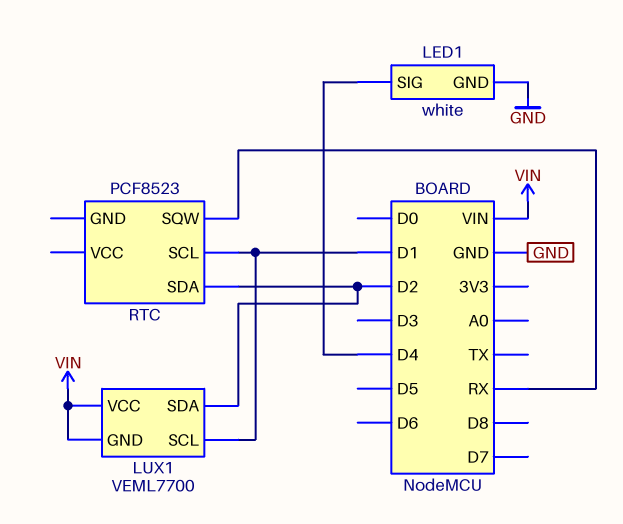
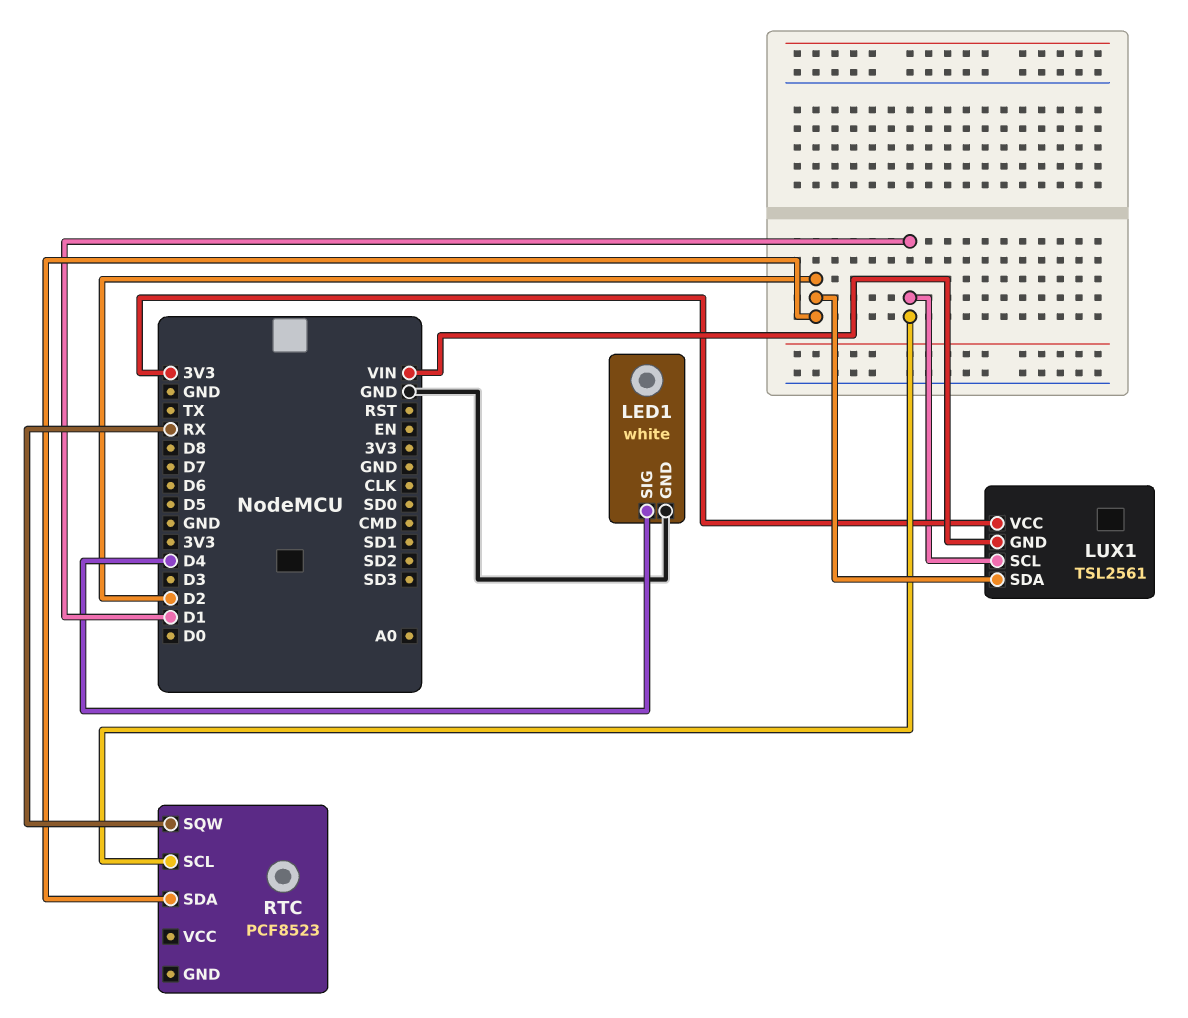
LUX1: VEML7700 -> TSL2561
LUX1 pin VCC: VIN -> 3V3

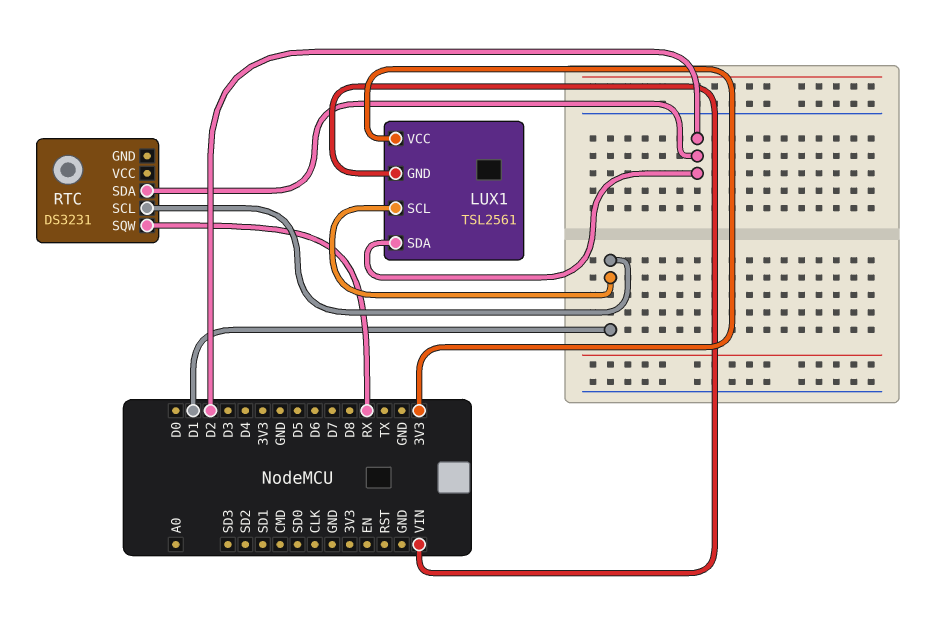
LED1: white -> none
LED1 pin GND: GND -> none
LED1 pin SIG: D4 -> none
RTC: PCF8523 -> DS3231

